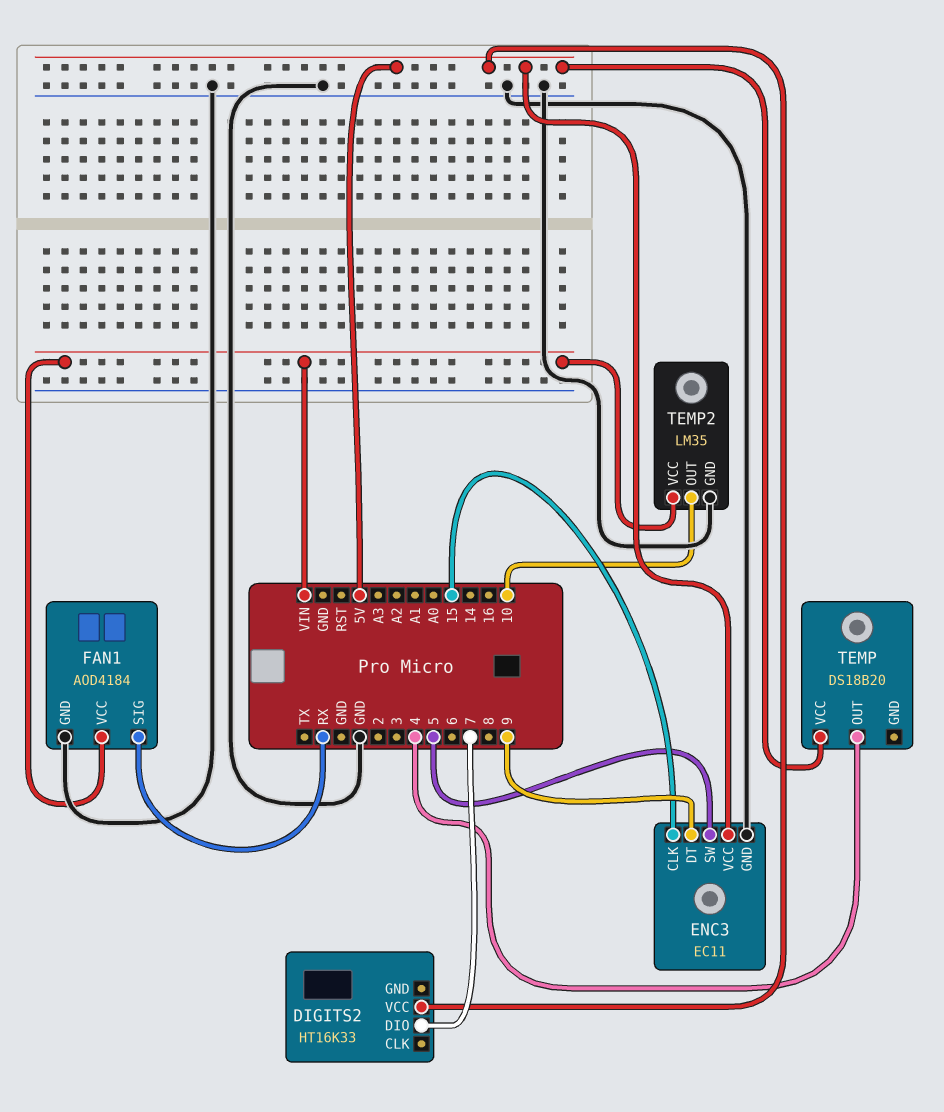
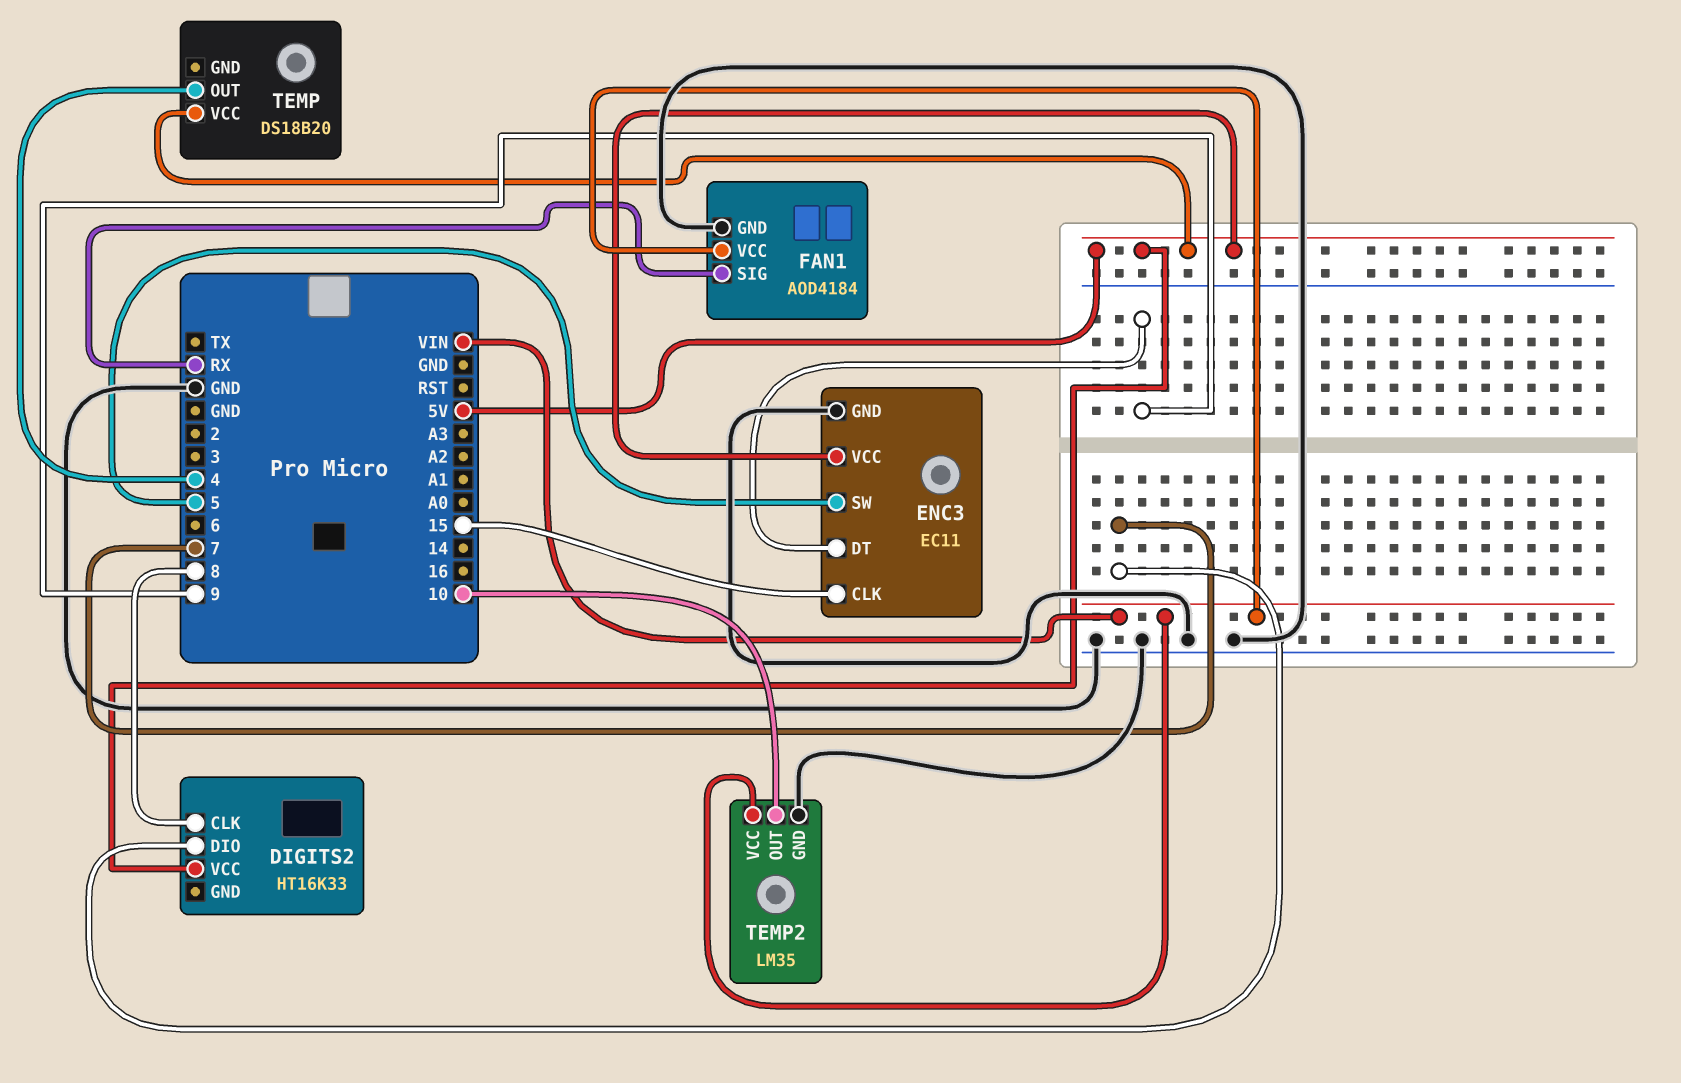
DIGITS2 pin CLK: none -> 8

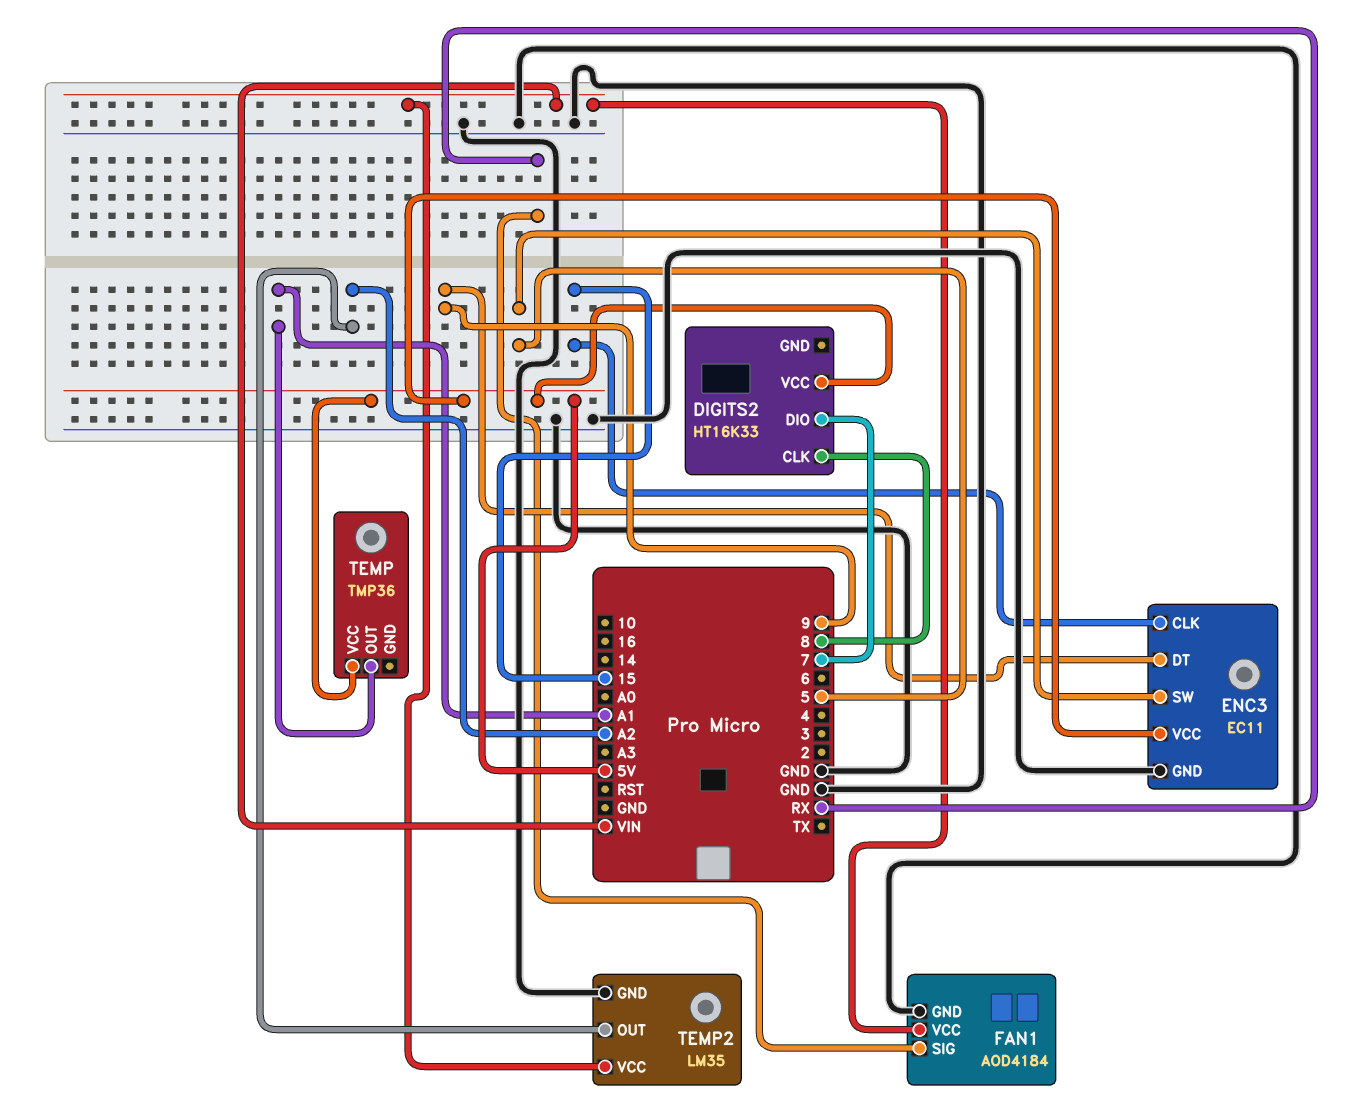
TEMP: DS18B20 -> TMP36
TEMP pin OUT: 4 -> A1
TEMP2 pin OUT: 10 -> A2

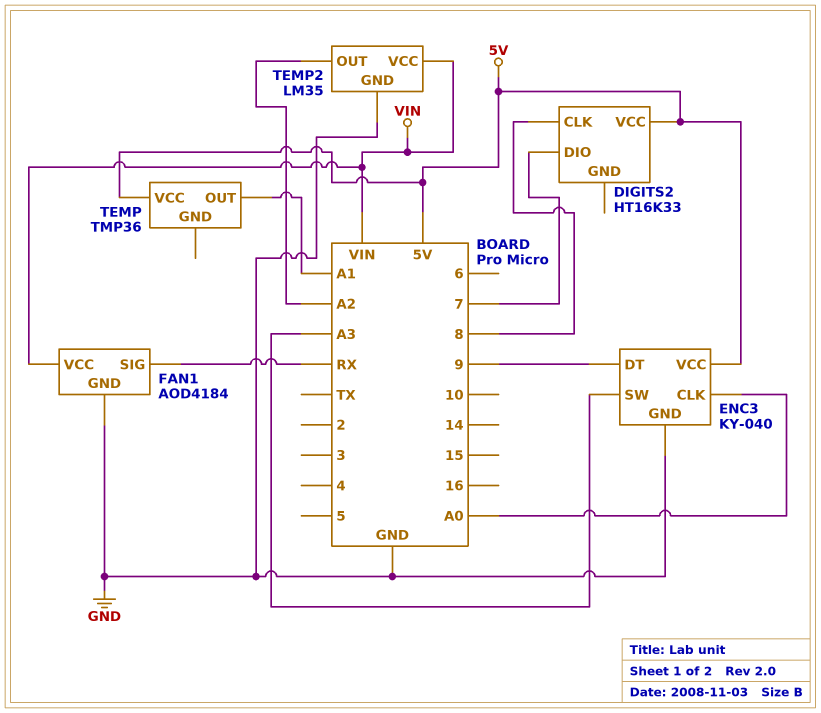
ENC3: EC11 -> KY-040
ENC3 pin CLK: 15 -> A0
ENC3 pin SW: 5 -> A3

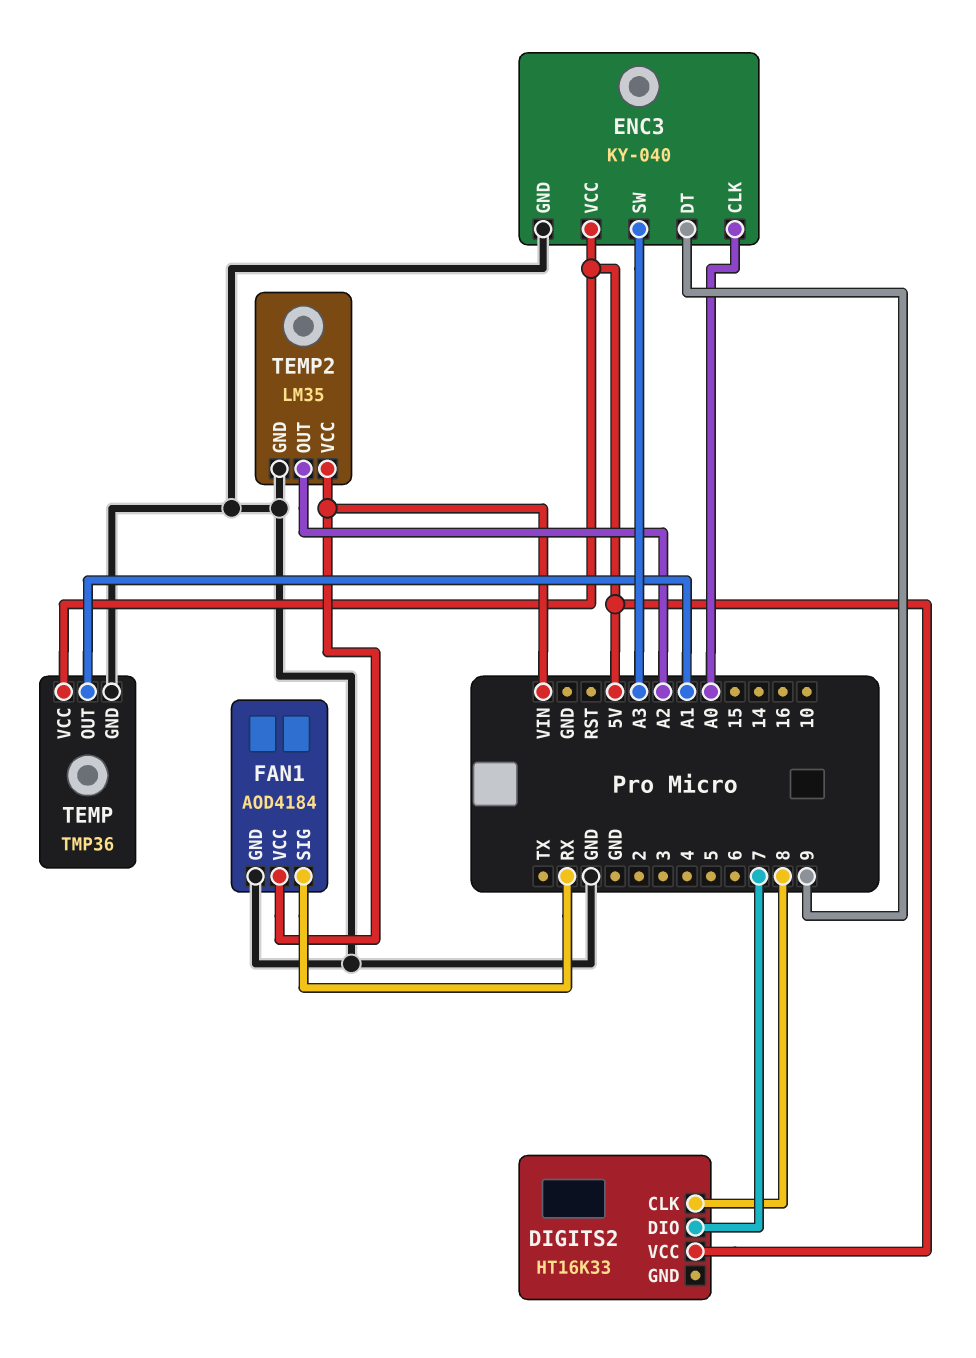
TEMP pin GND: none -> GND

